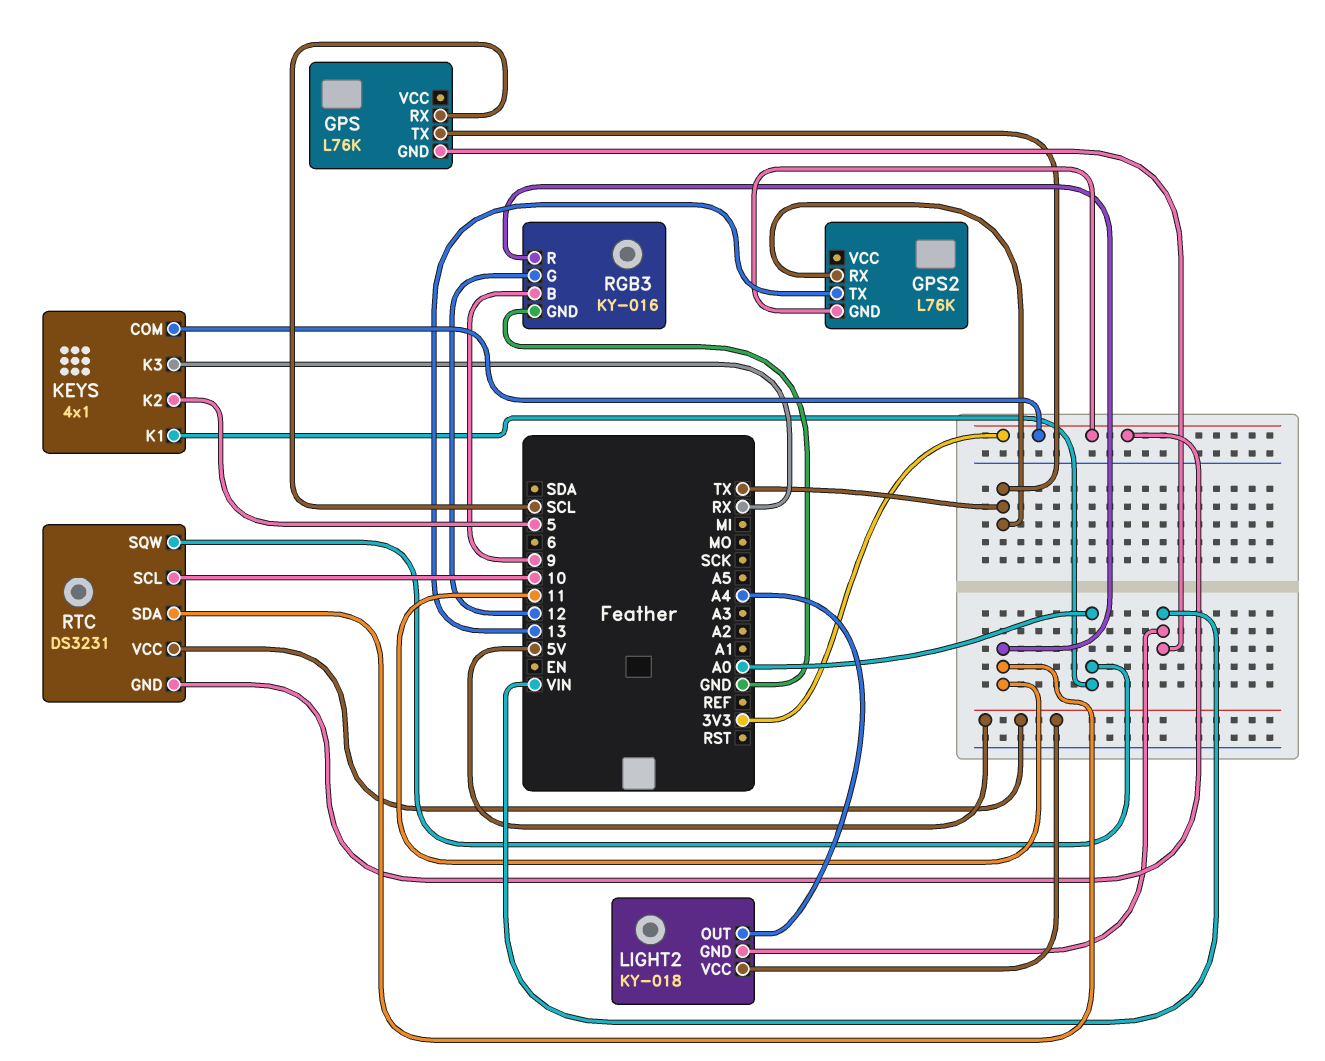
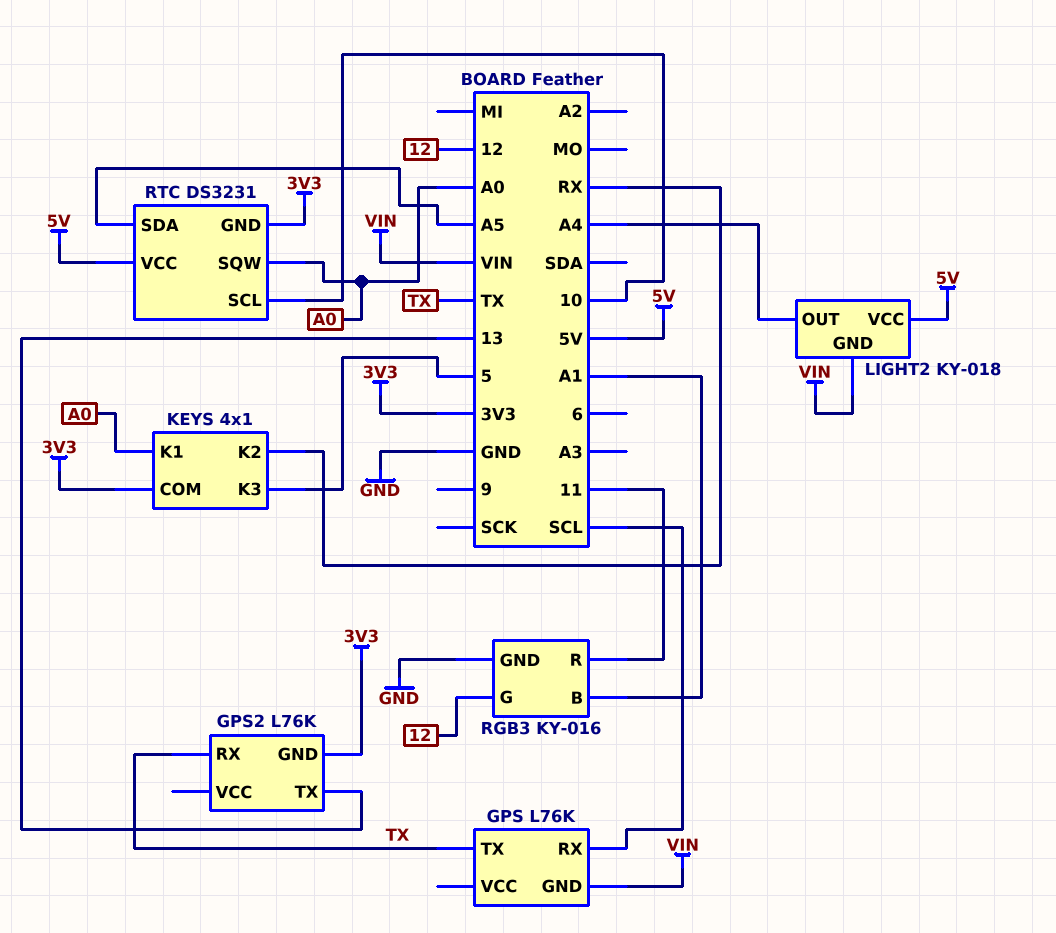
KEYS pin K2: 5 -> RX
KEYS pin K3: RX -> 5
RGB3 pin B: 9 -> A1
RTC pin SDA: 11 -> A5

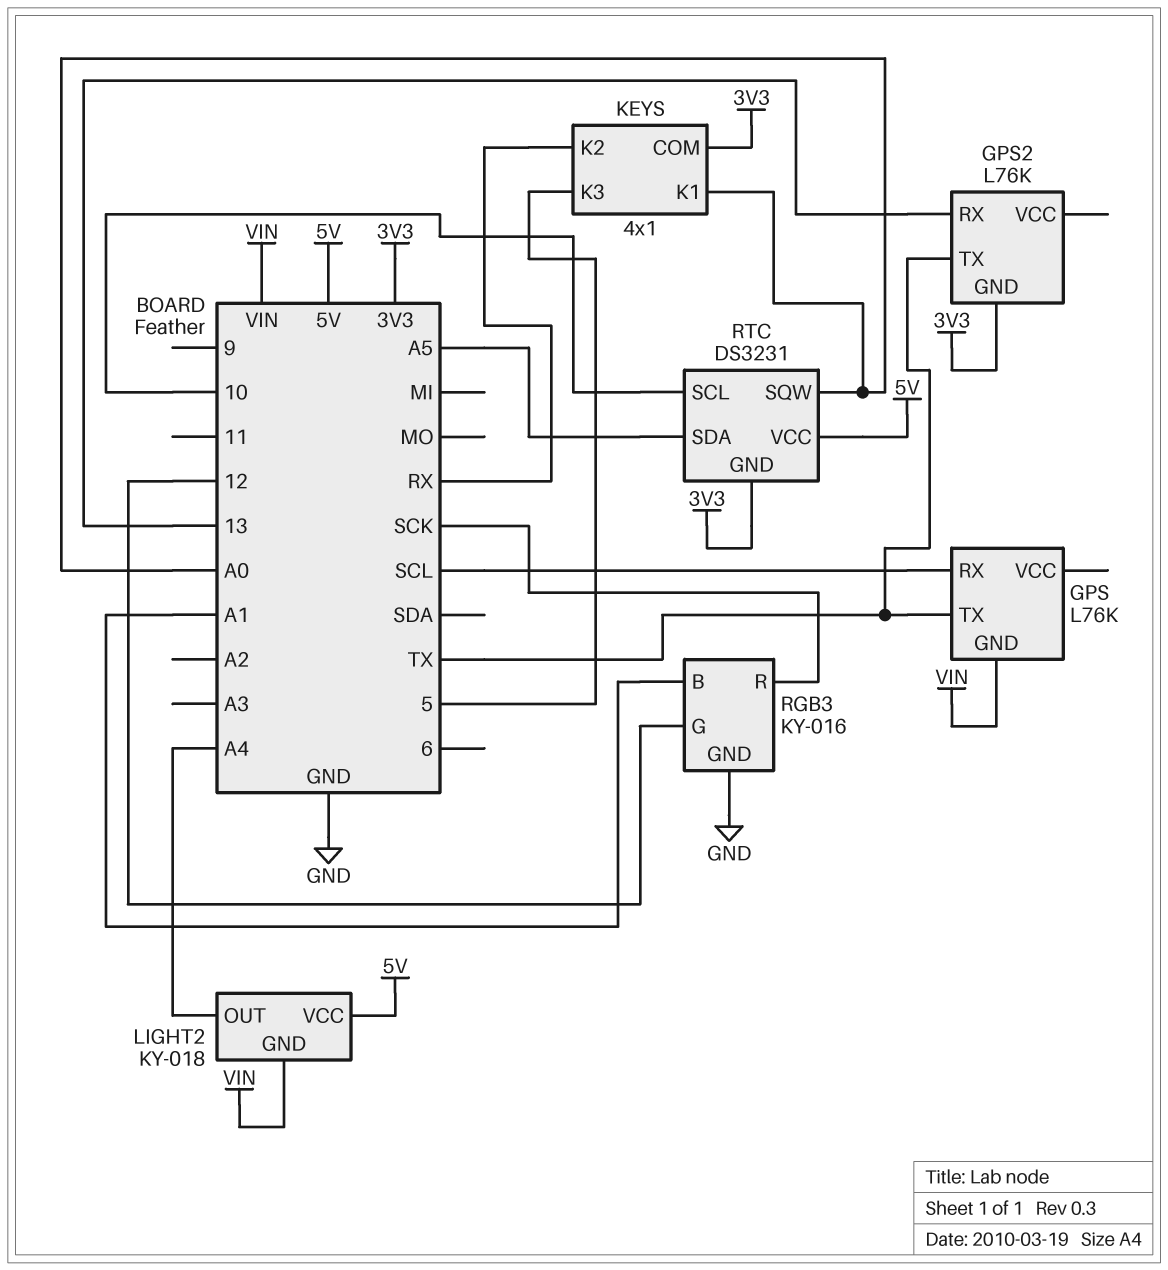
GPS2 pin RX: TX -> 13
GPS2 pin TX: 13 -> TX
RGB3 pin R: 11 -> SCK

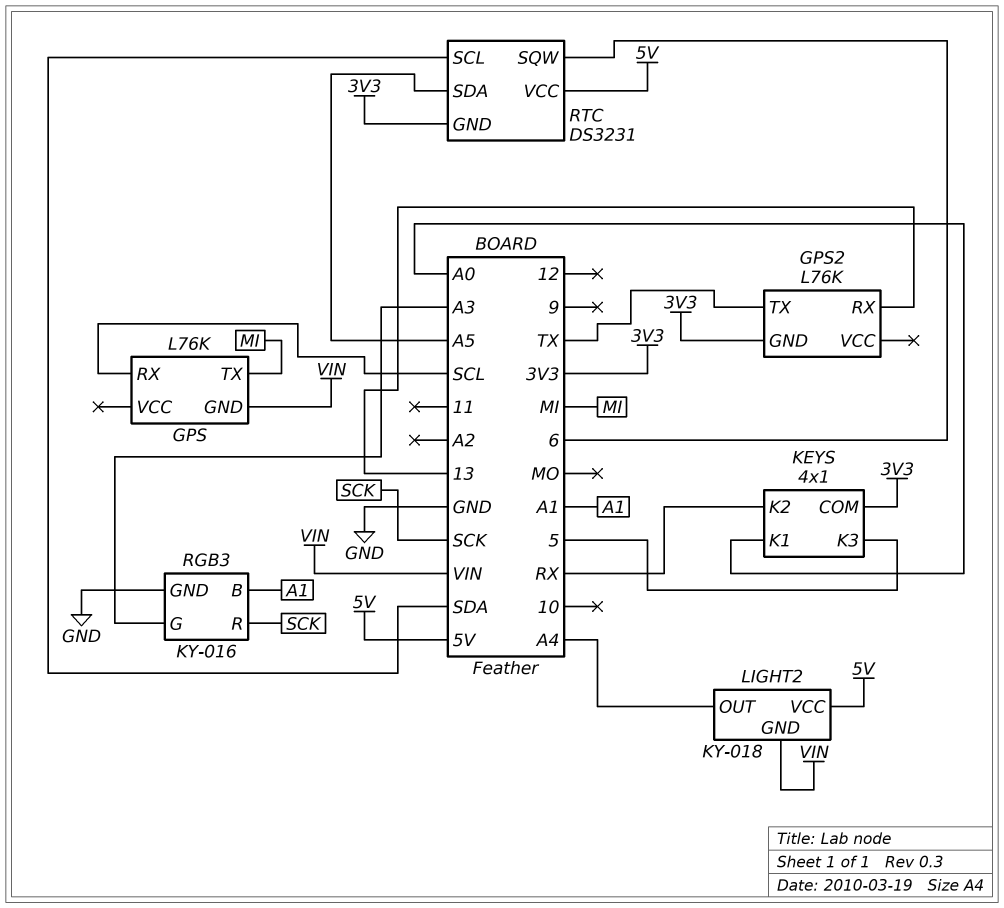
GPS pin TX: TX -> MI
RGB3 pin G: 12 -> A3
RTC pin SCL: 10 -> SDA
RTC pin SQW: A0 -> 6

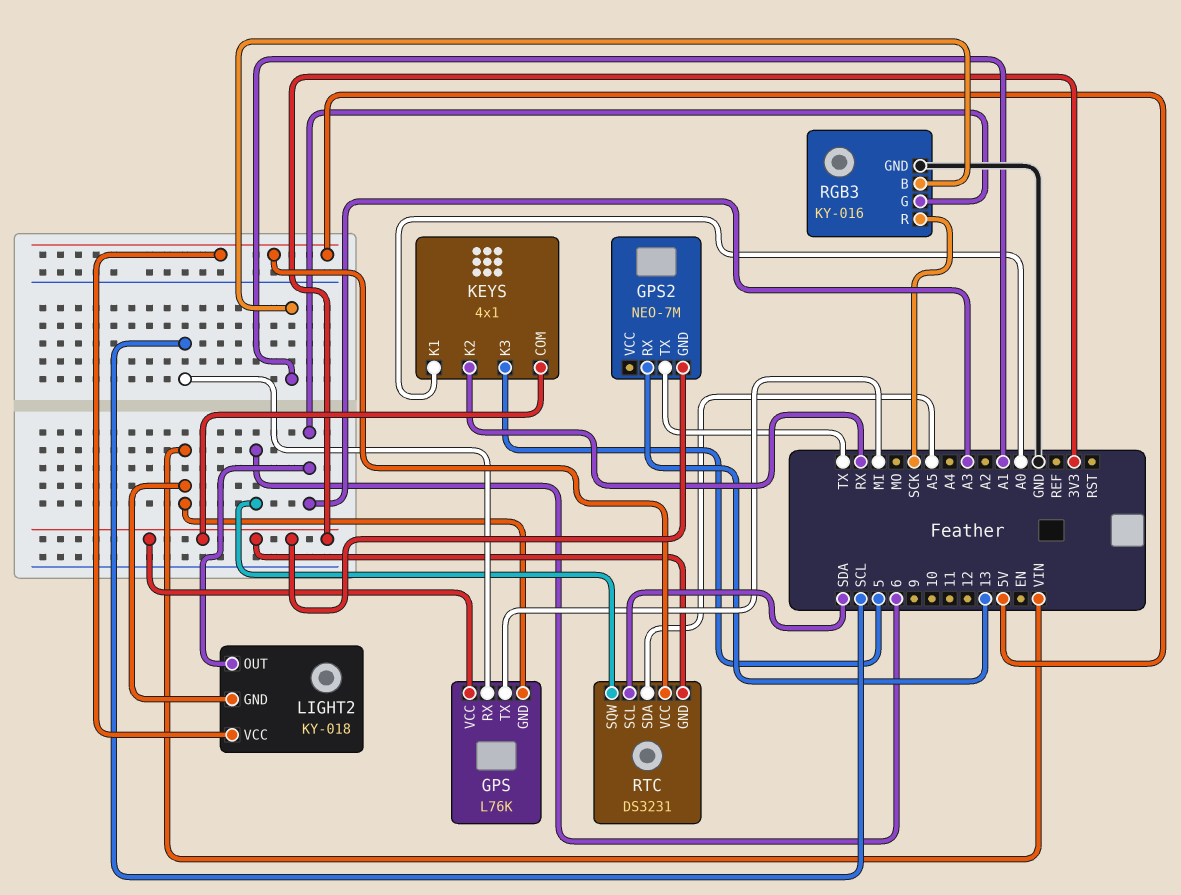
GPS pin VCC: none -> 3V3
GPS2: L76K -> NEO-7M
LIGHT2 pin OUT: A4 -> A3

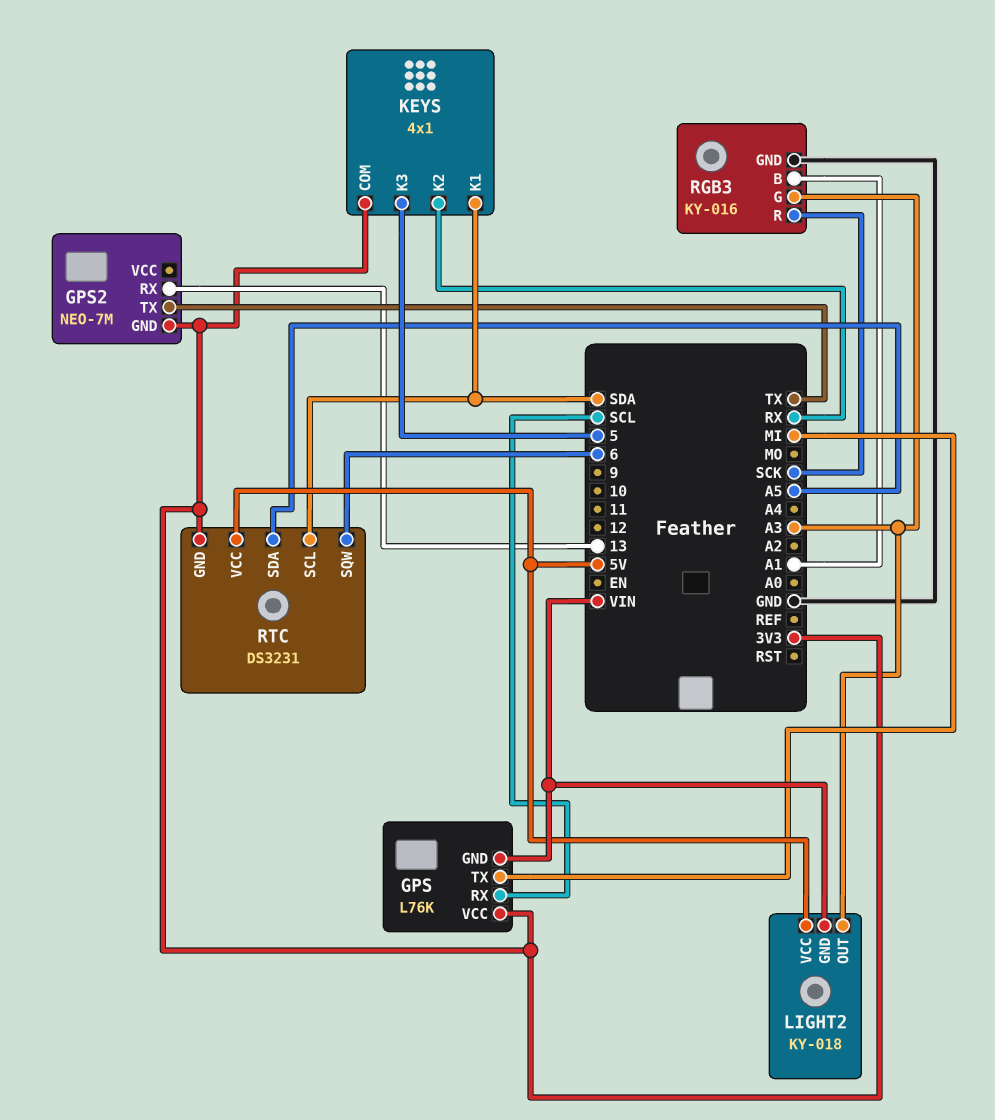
KEYS pin K1: A0 -> SDA

